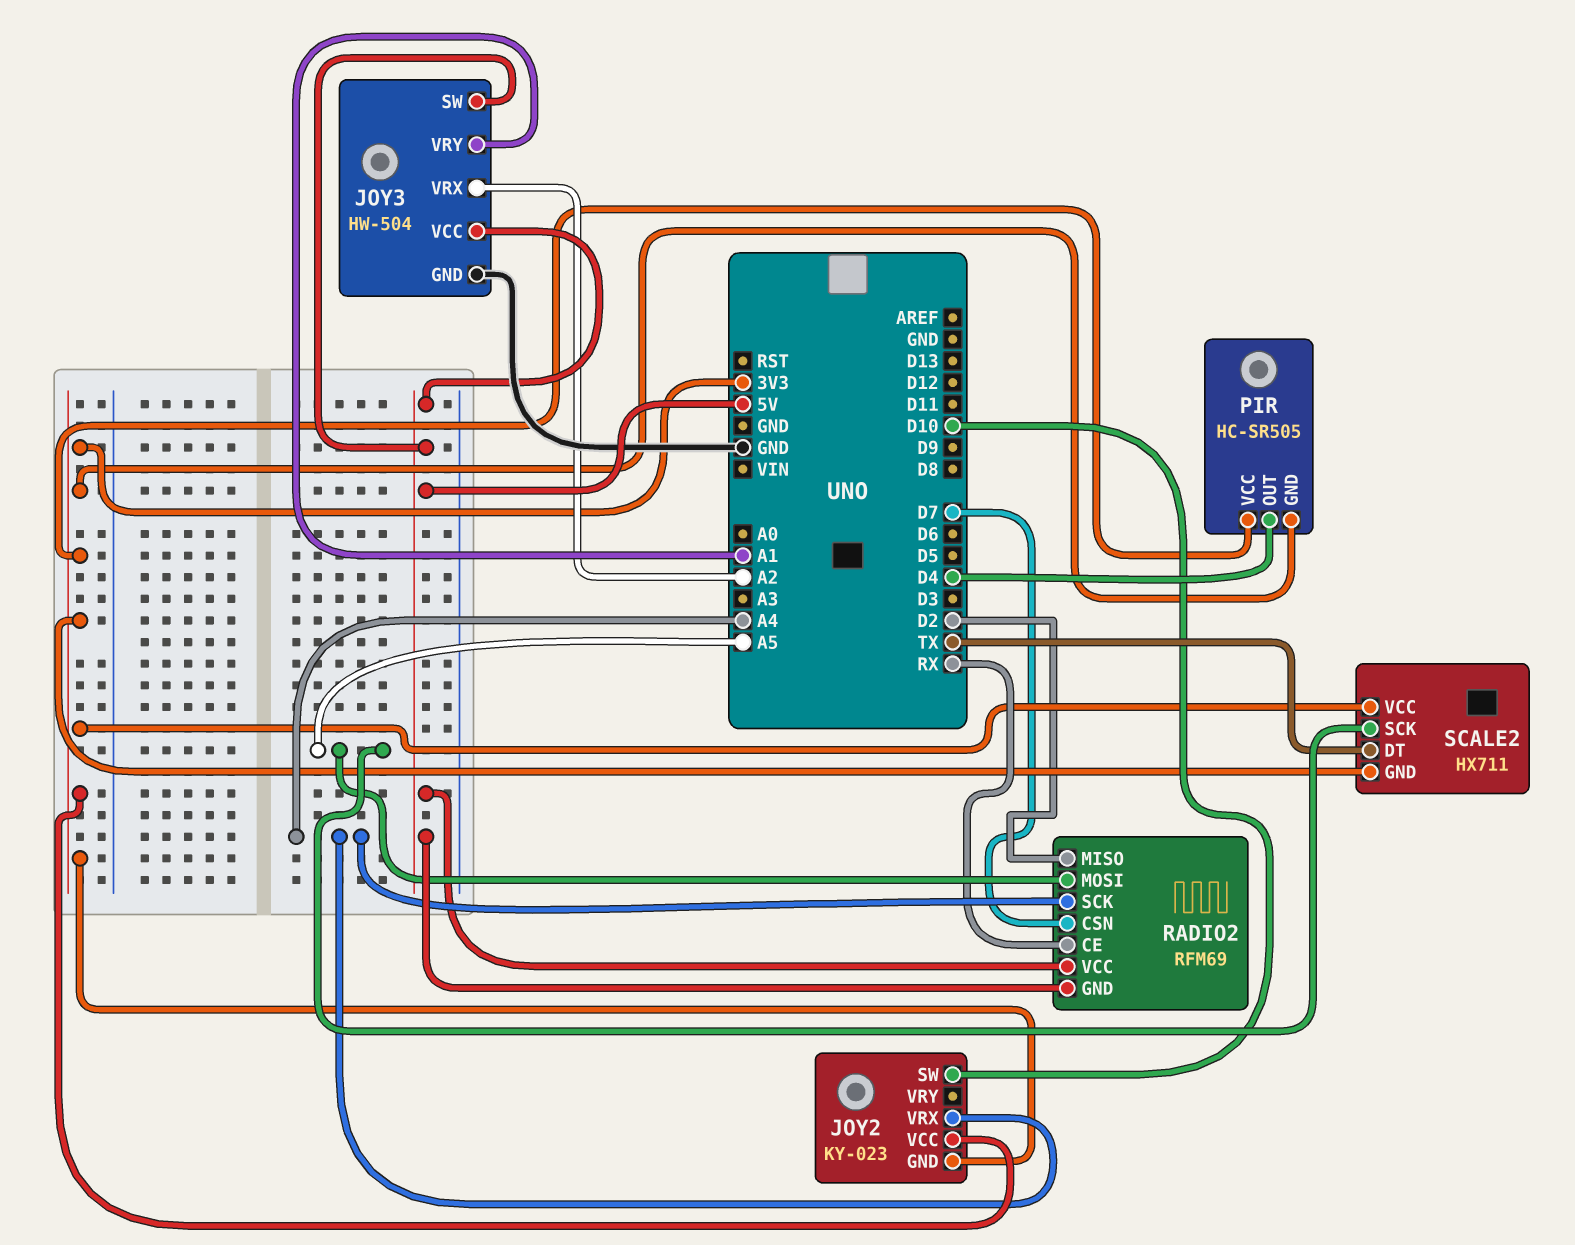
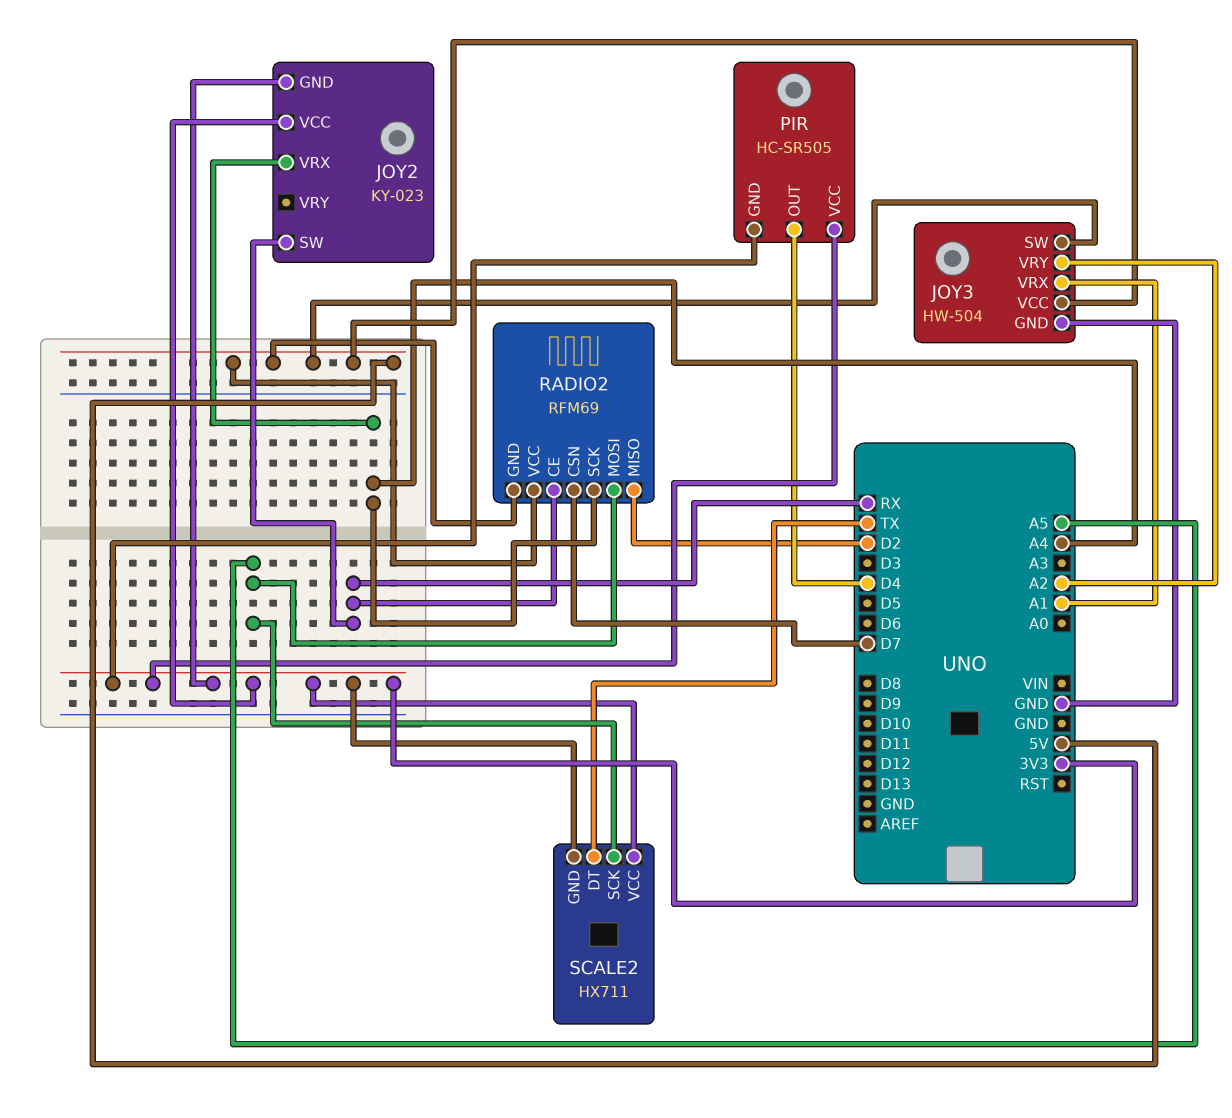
JOY2 pin SW: D10 -> RX
JOY3 pin VRX: A2 -> A1
JOY3 pin VRY: A1 -> A2

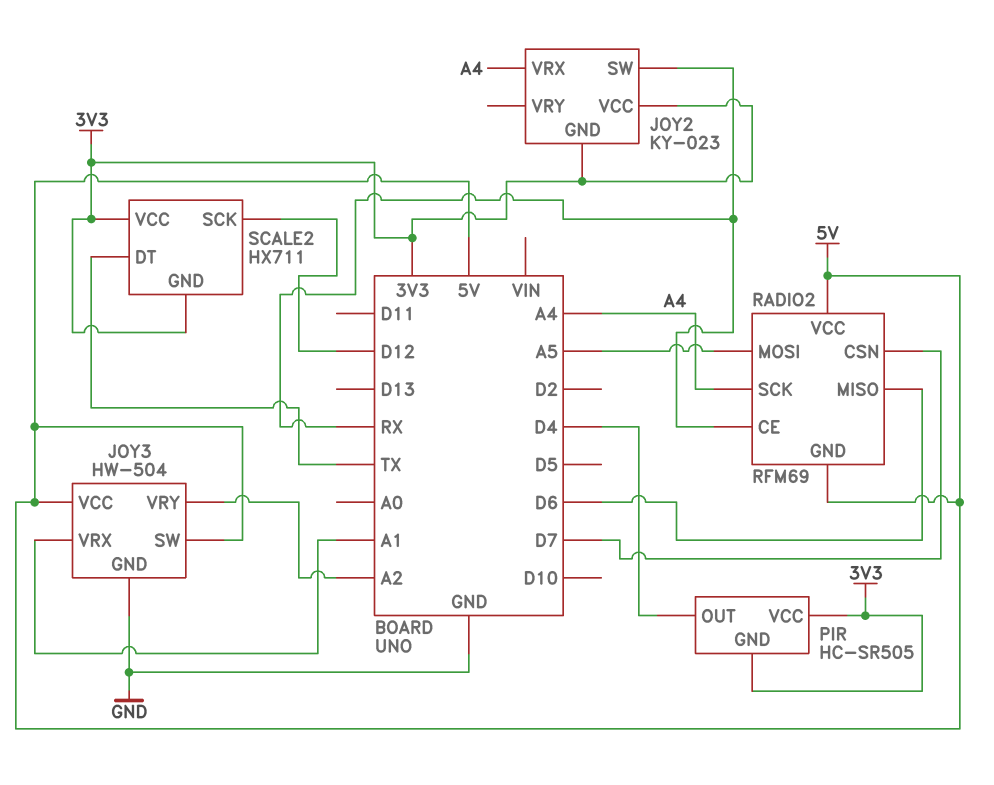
RADIO2 pin MISO: D2 -> D6
SCALE2 pin SCK: A5 -> D12

